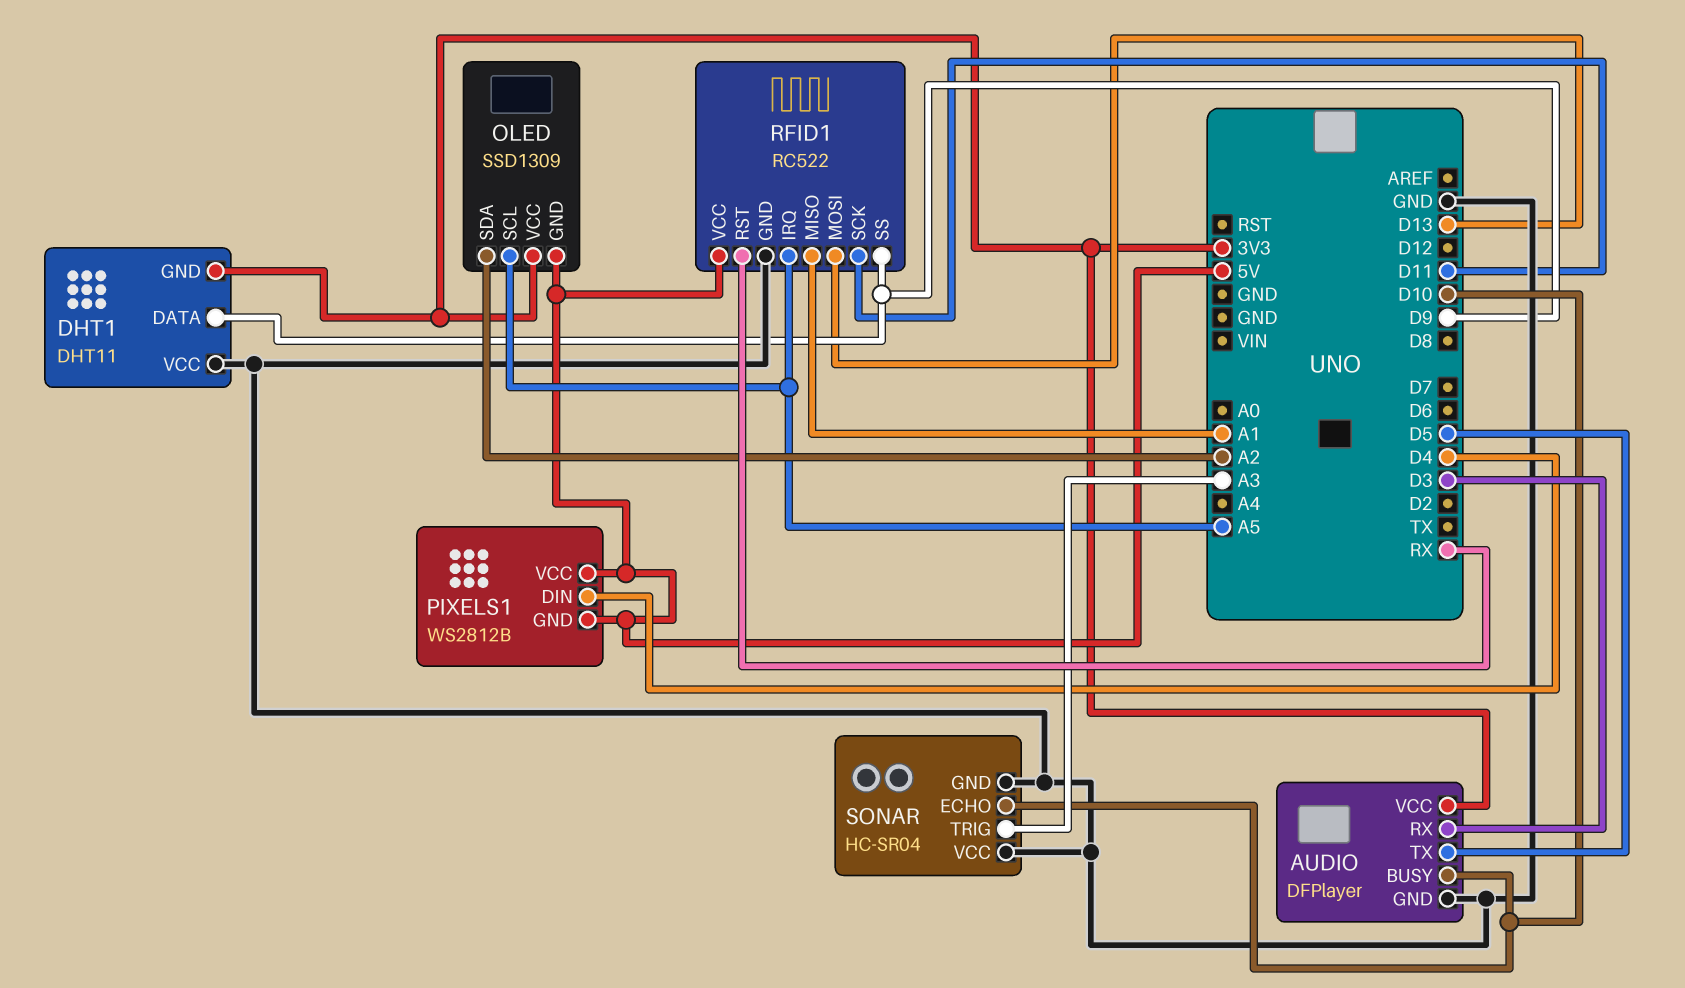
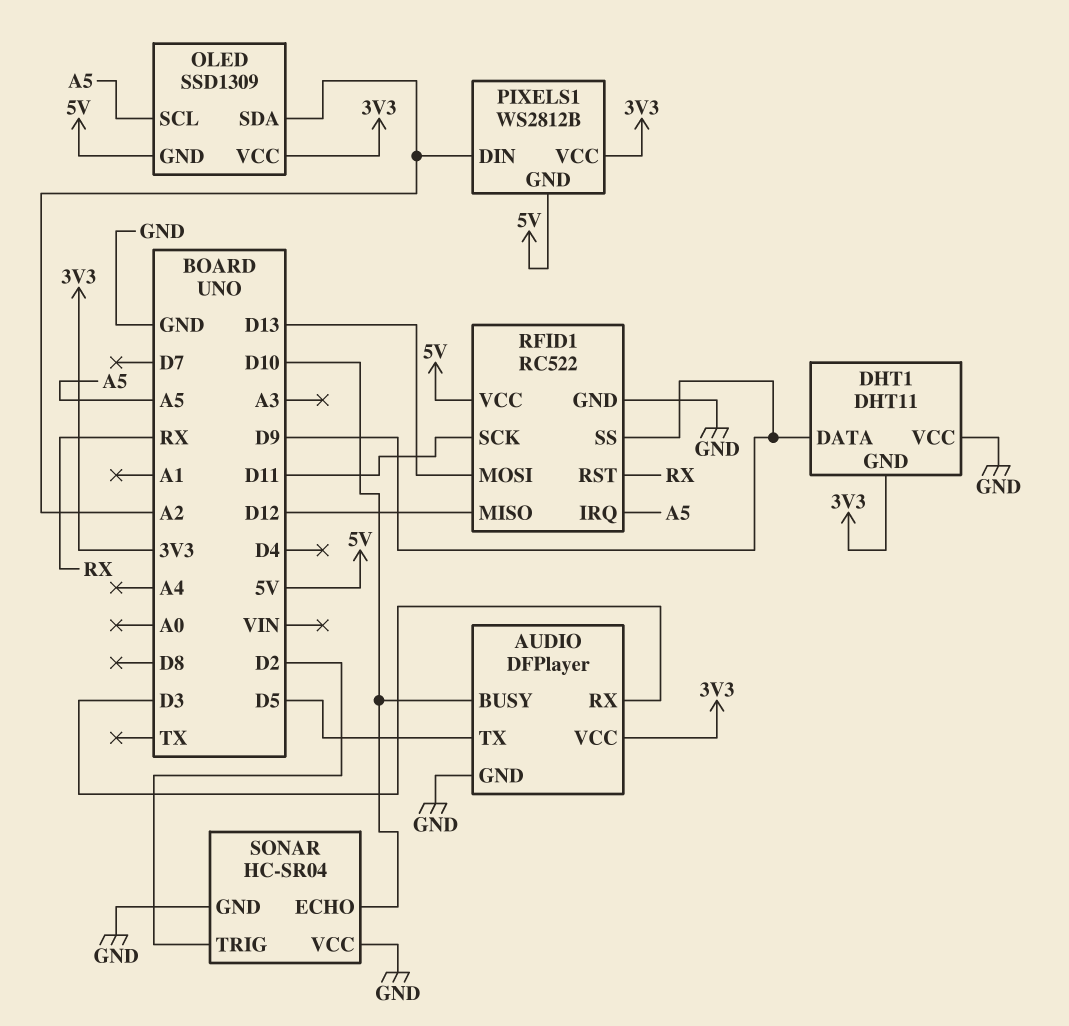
PIXELS1 pin DIN: D4 -> A2
PIXELS1 pin VCC: 5V -> 3V3
RFID1 pin MISO: A1 -> D12
SONAR pin TRIG: A3 -> D2

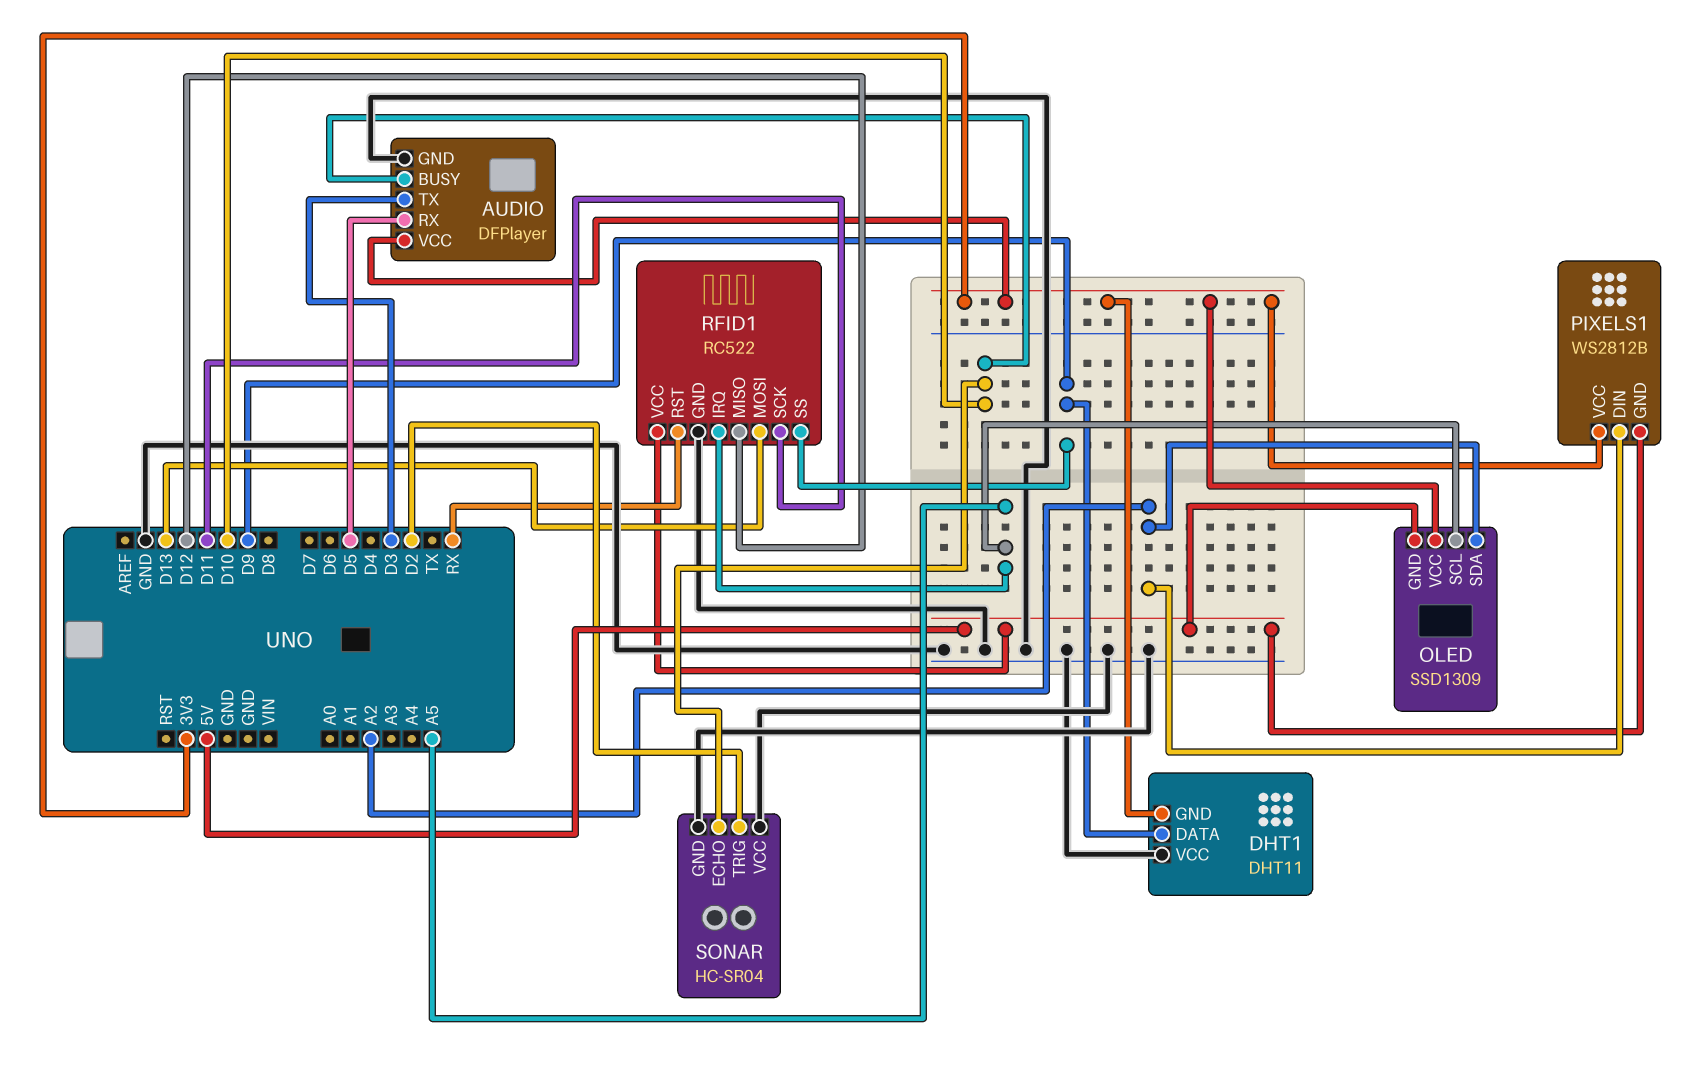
AUDIO pin RX: D3 -> D5
AUDIO pin TX: D5 -> D3

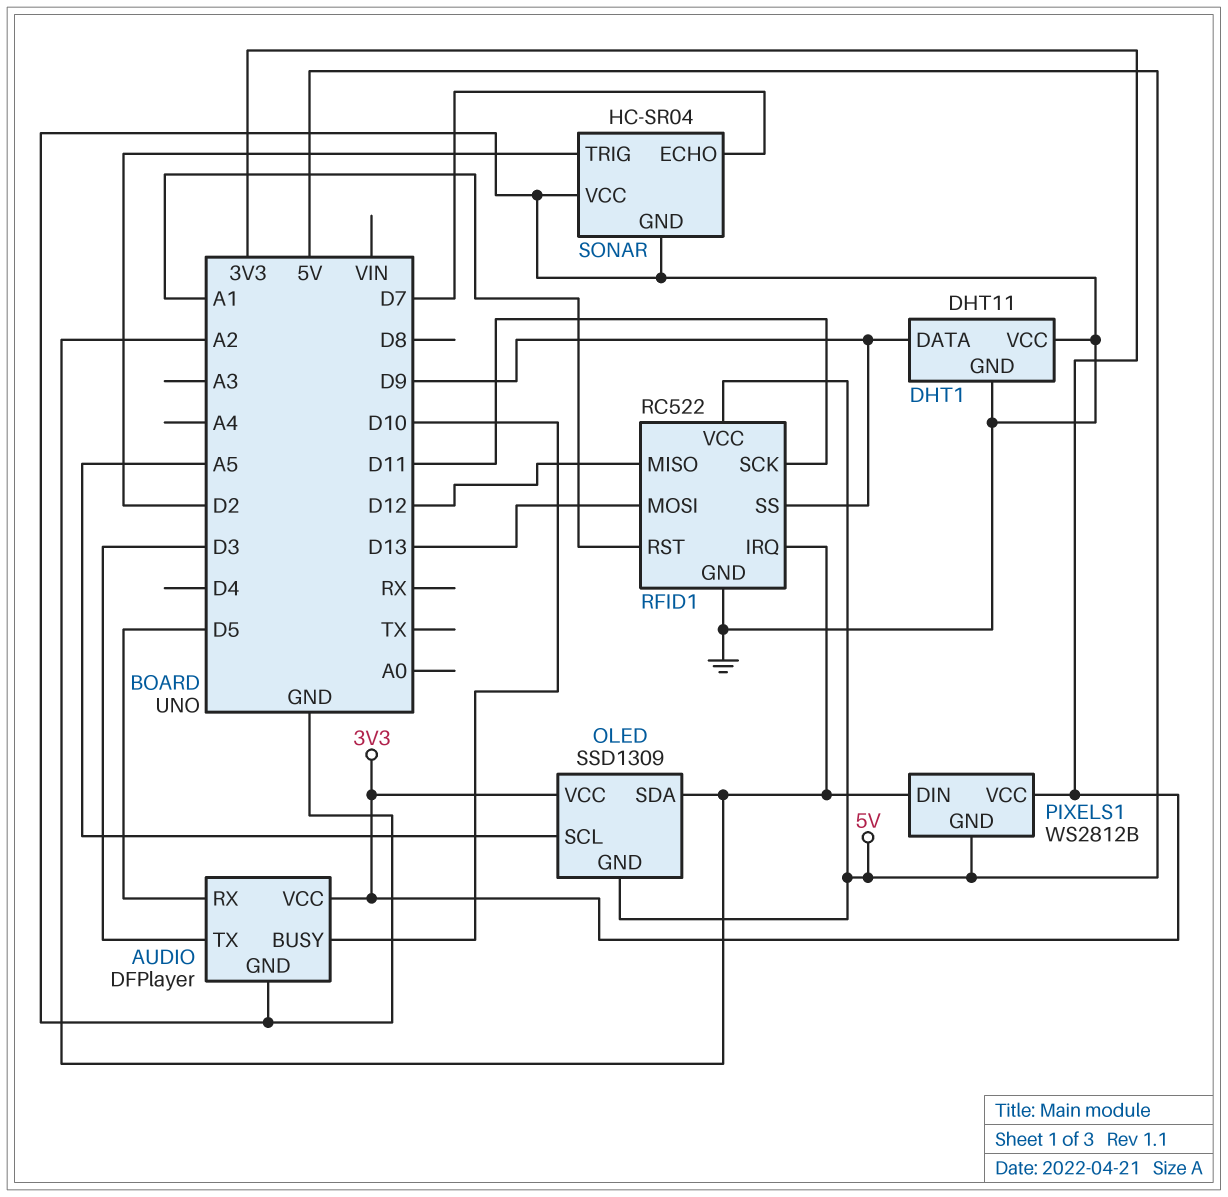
DHT1 pin GND: 3V3 -> GND
RFID1 pin IRQ: A5 -> A2
RFID1 pin RST: RX -> A1
SONAR pin ECHO: D10 -> D7

